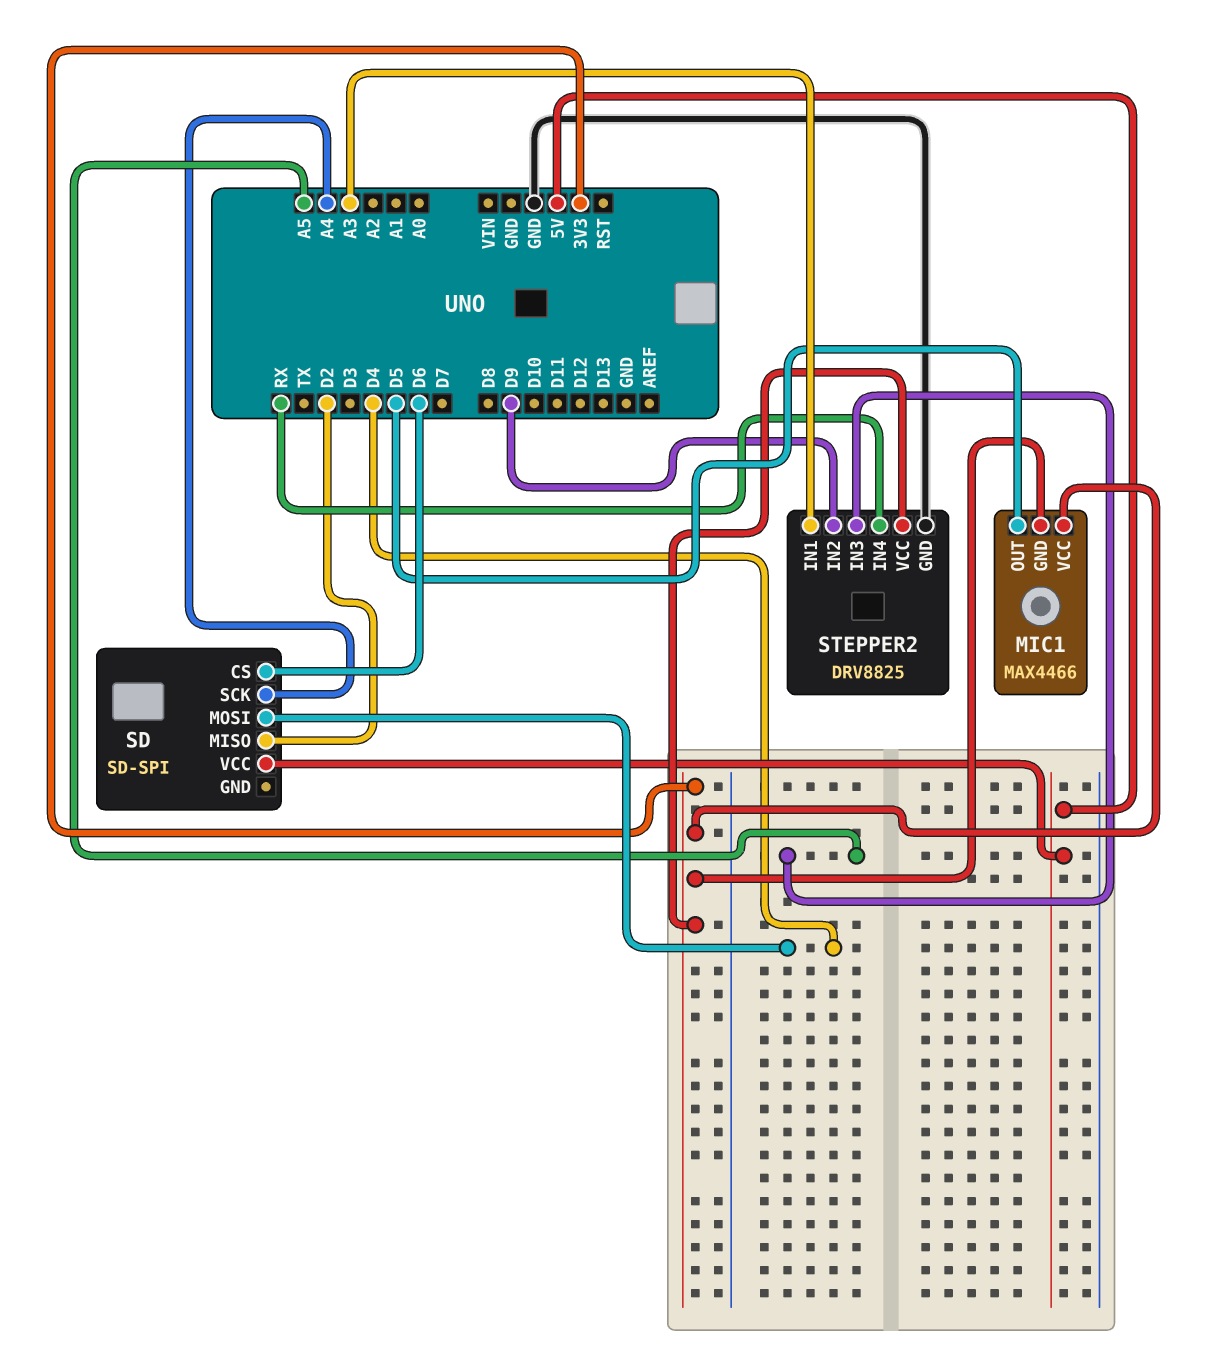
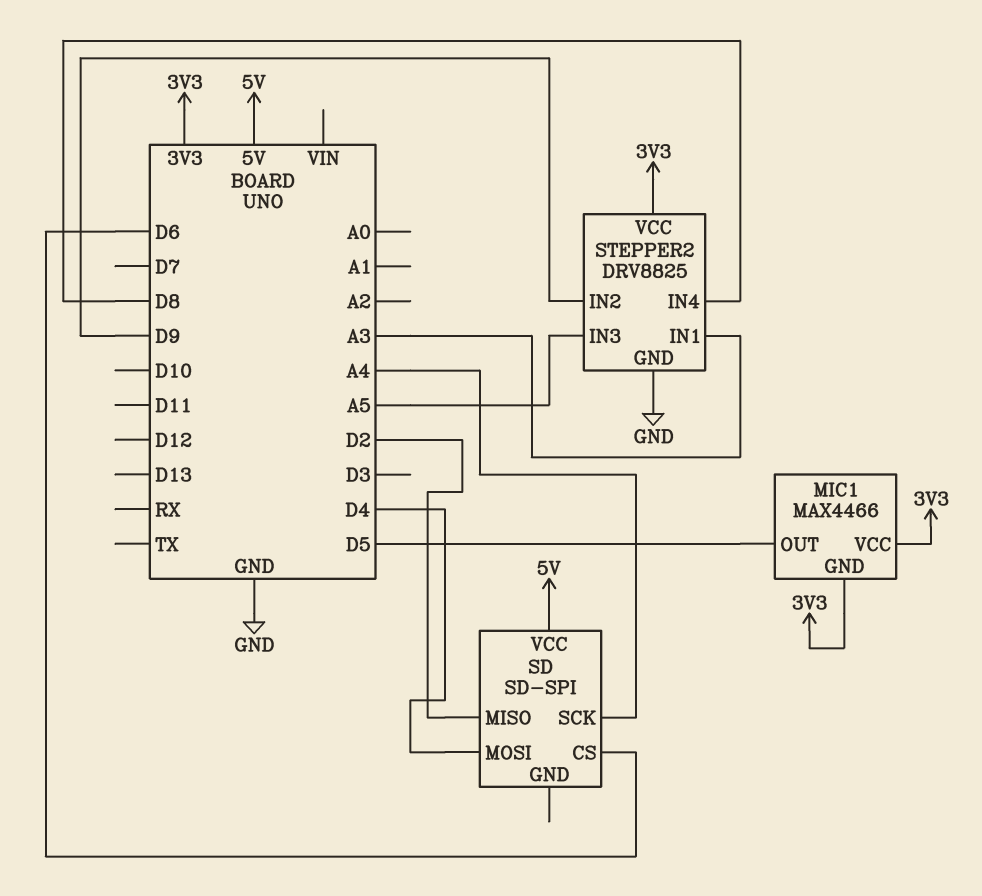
STEPPER2 pin IN4: RX -> D8

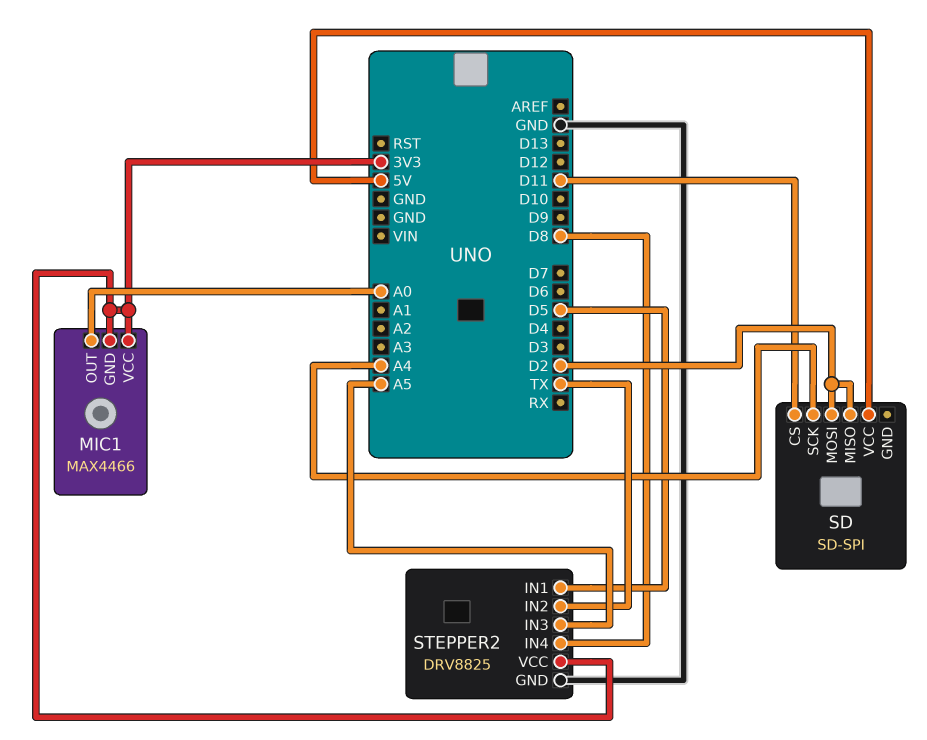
MIC1 pin OUT: D5 -> A0
SD pin CS: D6 -> D11
SD pin MOSI: D4 -> D2
STEPPER2 pin IN1: A3 -> D5
STEPPER2 pin IN2: D9 -> TX

